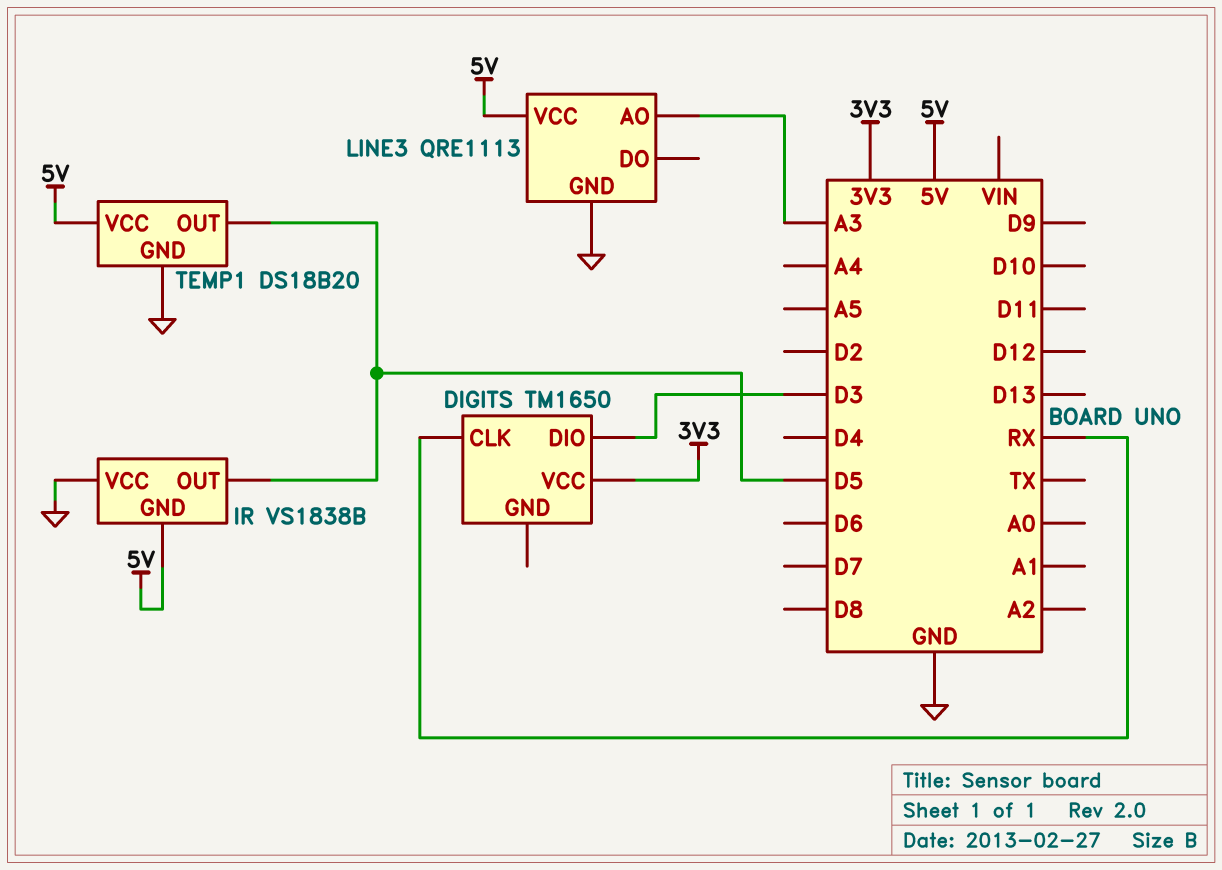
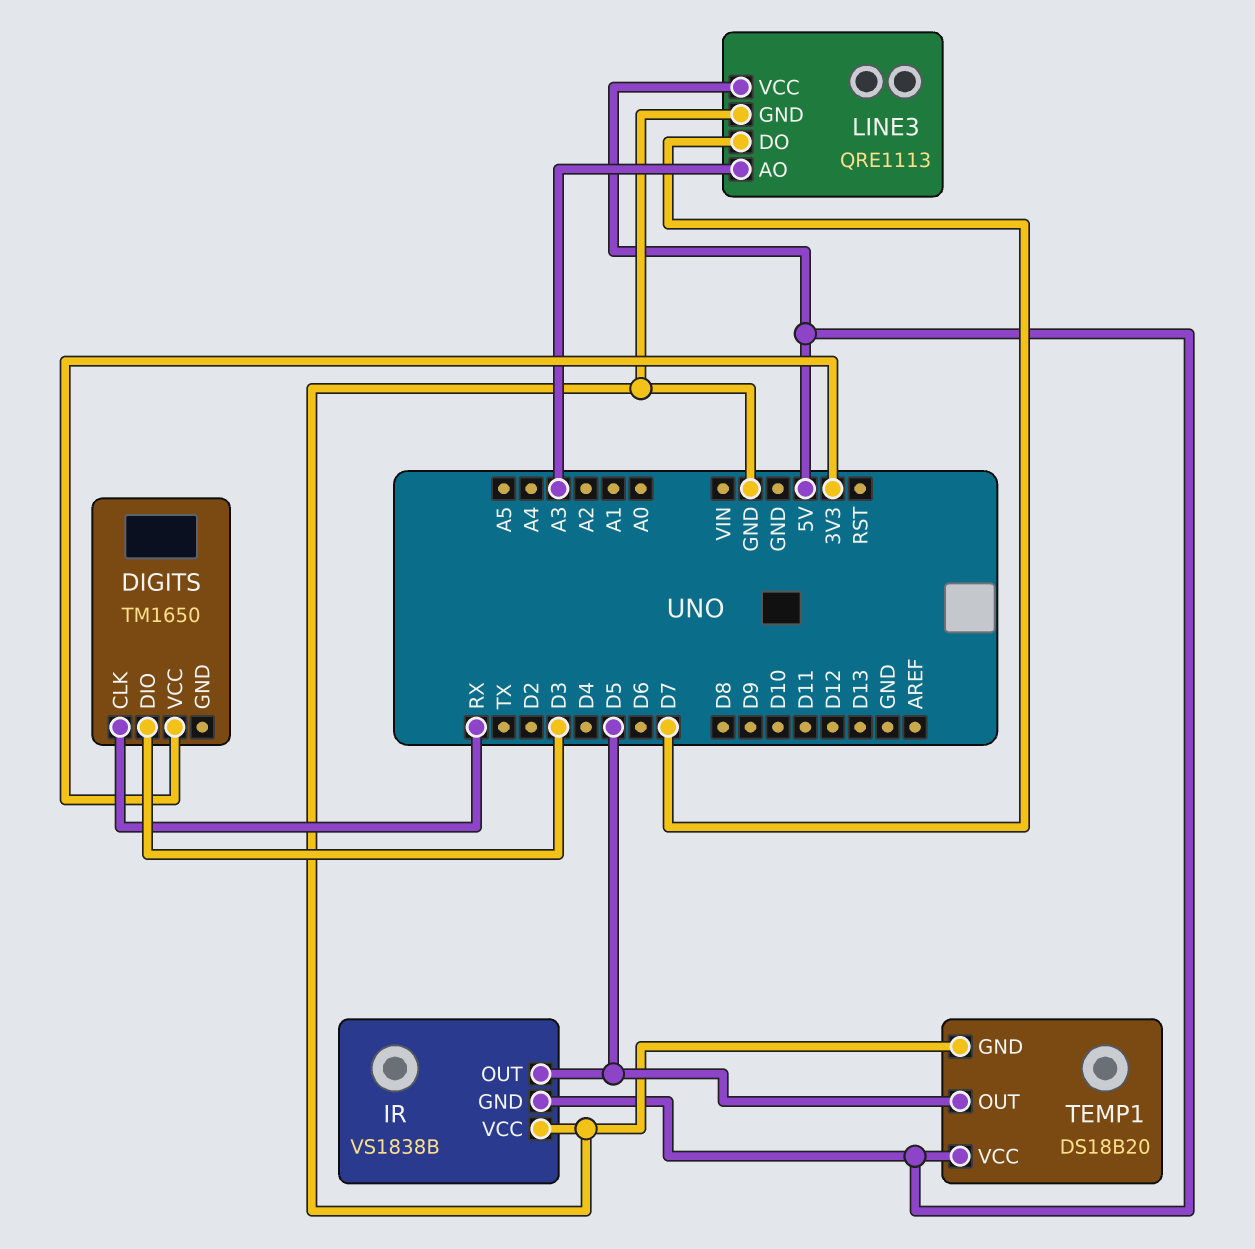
LINE3 pin DO: none -> D7

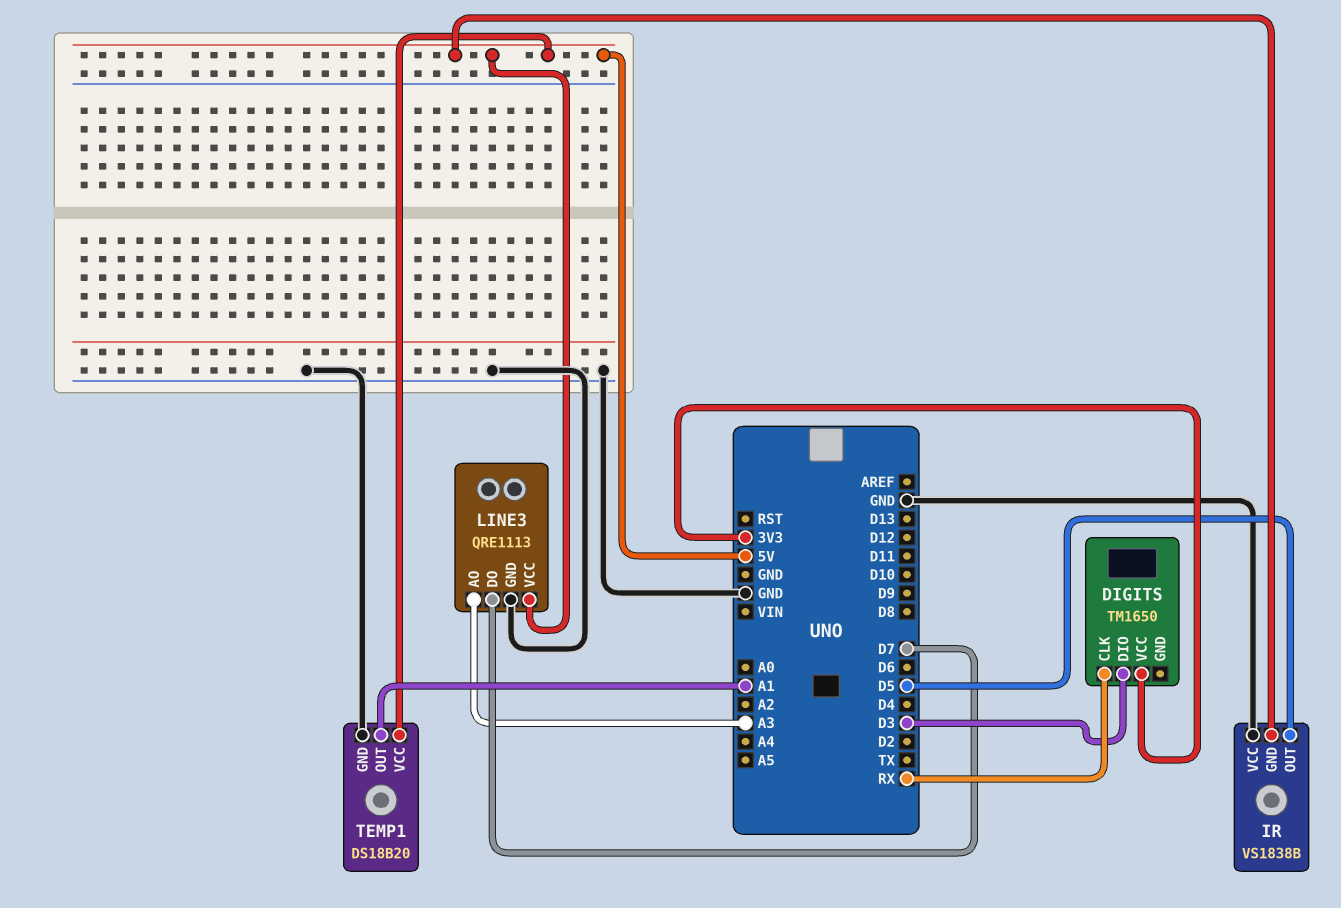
TEMP1 pin OUT: D5 -> A1

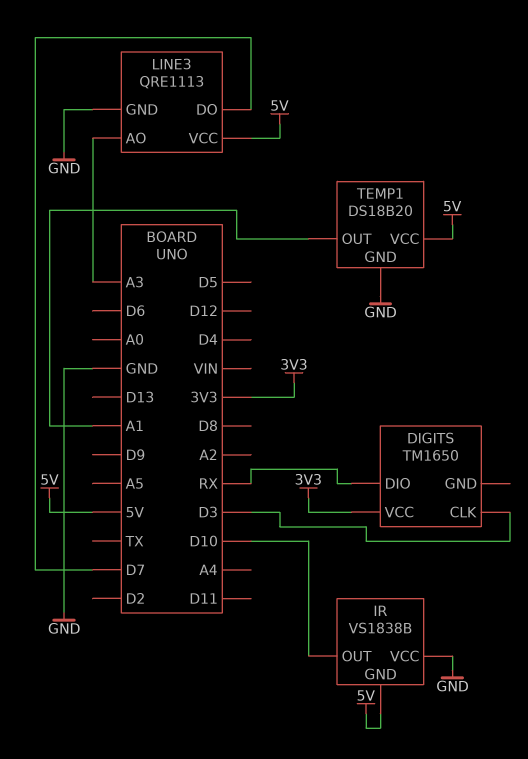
DIGITS pin CLK: RX -> D3
DIGITS pin DIO: D3 -> RX
IR pin OUT: D5 -> D10

